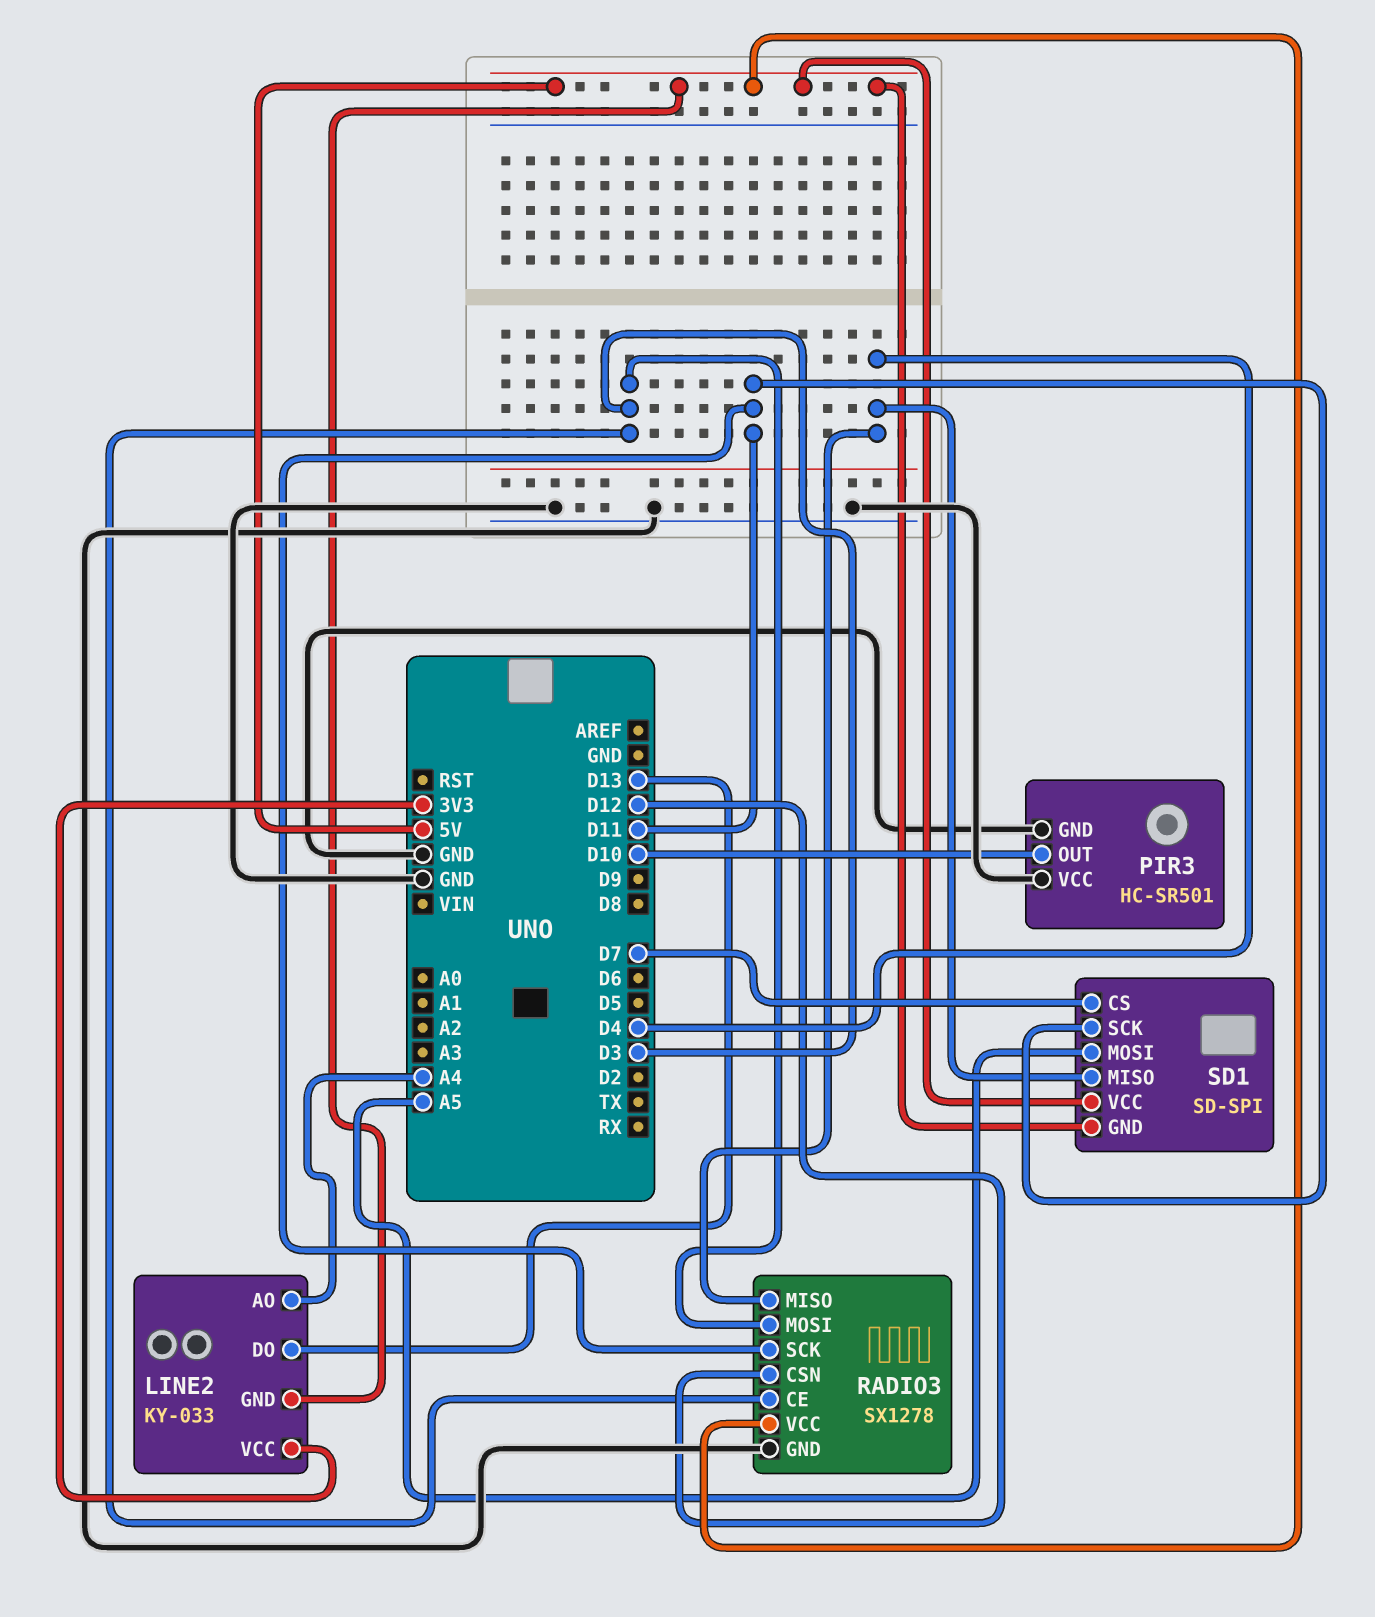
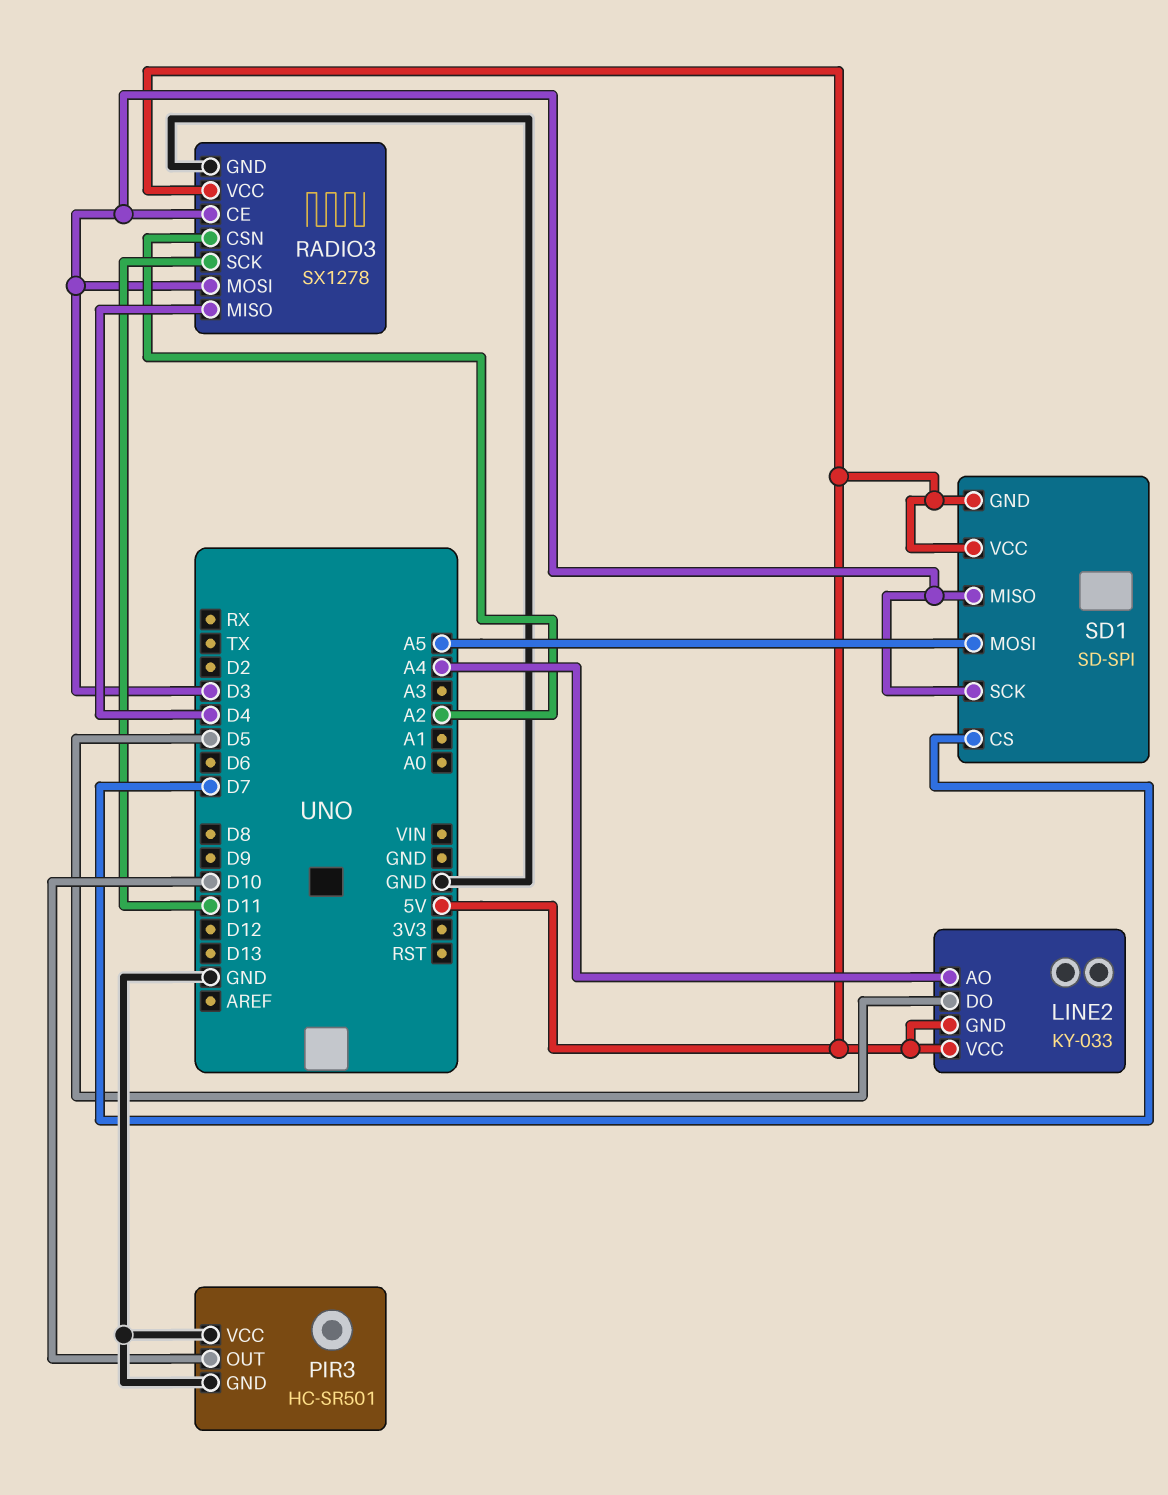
LINE2 pin DO: D13 -> D5
LINE2 pin VCC: 3V3 -> 5V
RADIO3 pin CSN: D12 -> A2
SD1 pin MISO: D4 -> D3
SD1 pin SCK: D11 -> D3

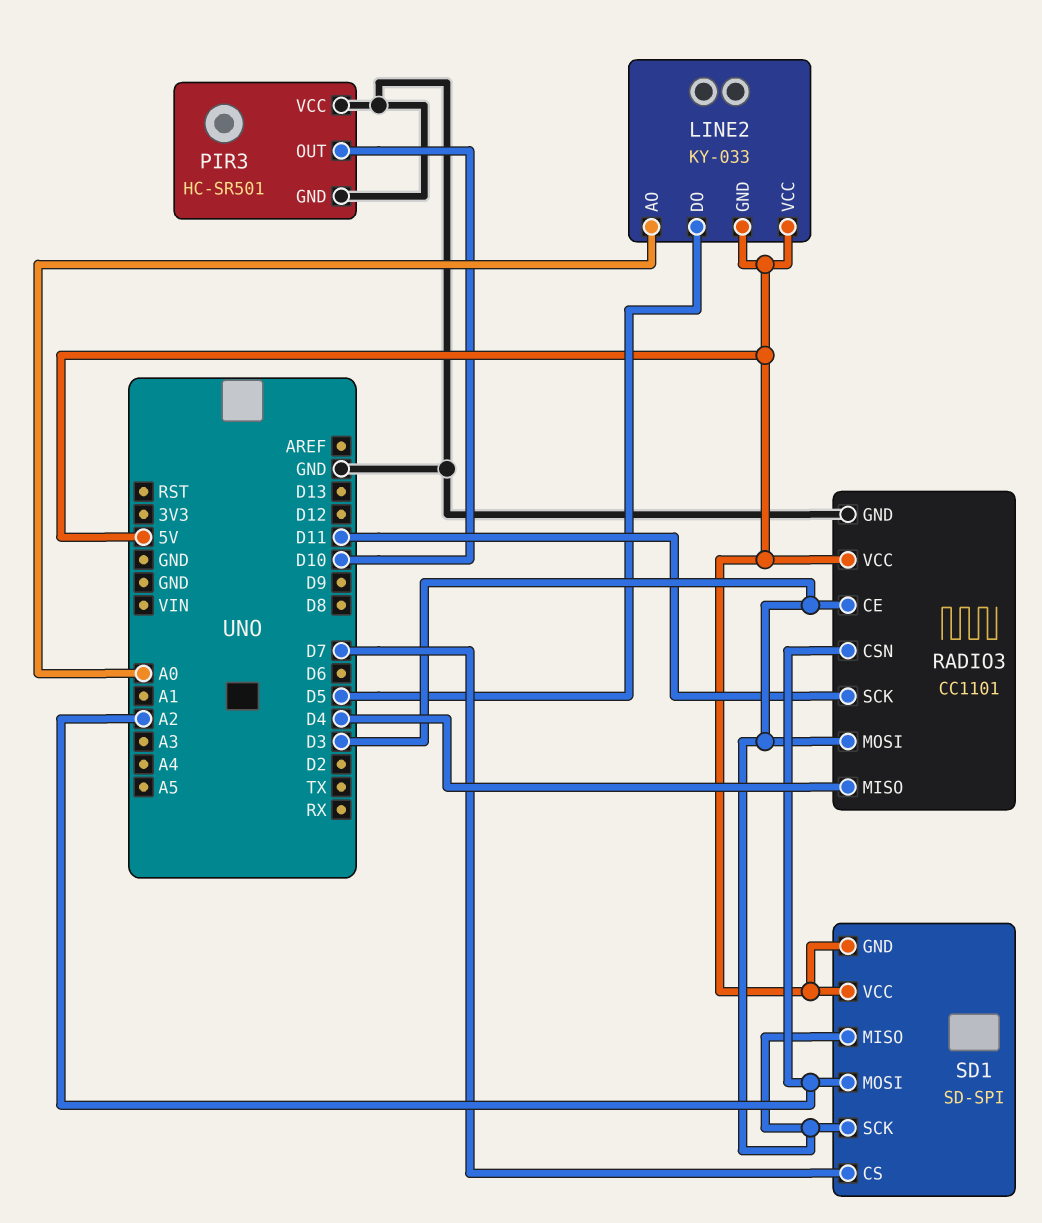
LINE2 pin AO: A4 -> A0
RADIO3: SX1278 -> CC1101
SD1 pin MOSI: A5 -> A2

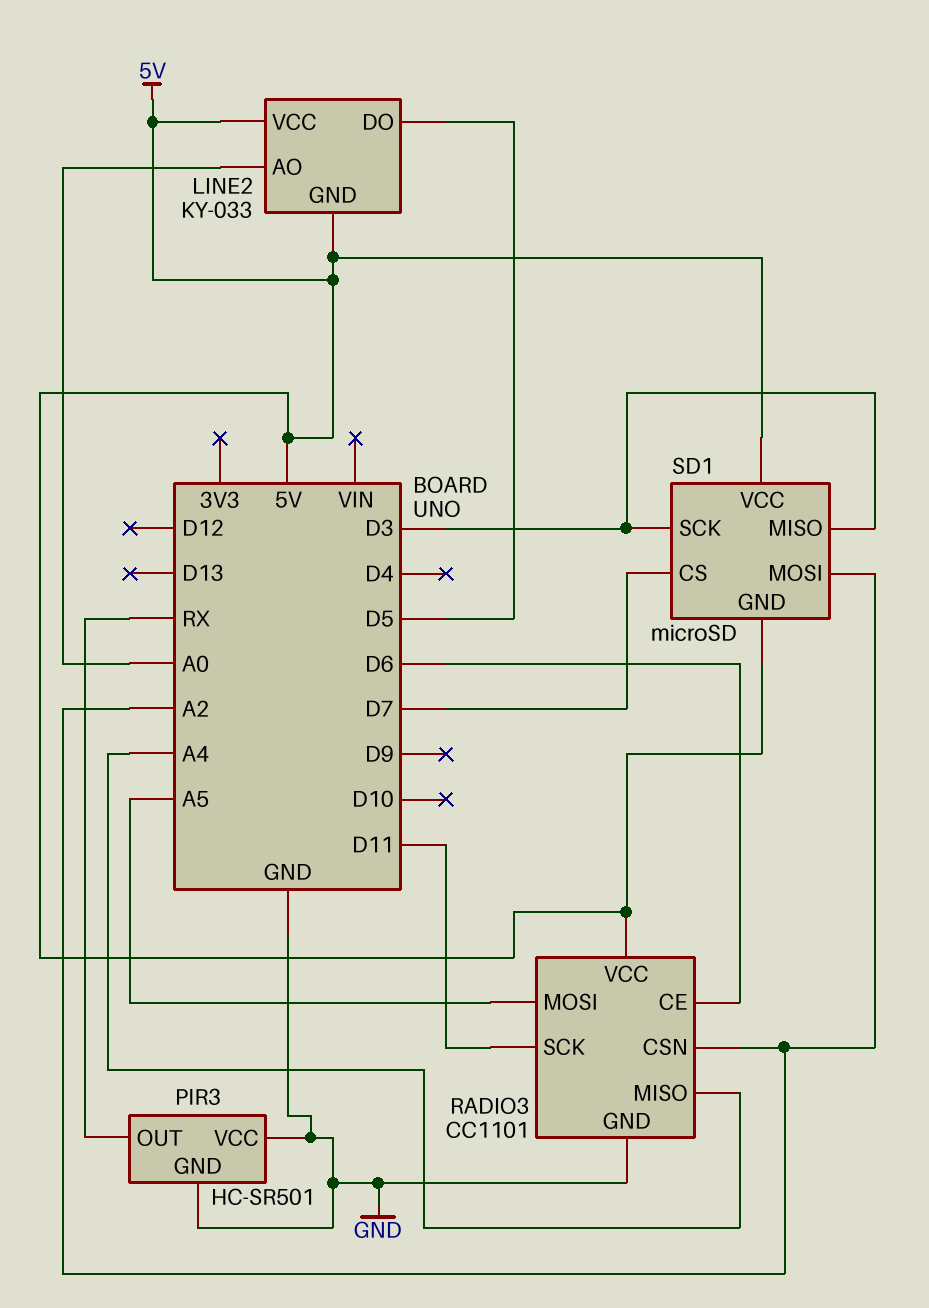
PIR3 pin OUT: D10 -> RX
RADIO3 pin CE: D3 -> D6
RADIO3 pin MISO: D4 -> A4
RADIO3 pin MOSI: D3 -> A5
SD1: SD-SPI -> microSD

